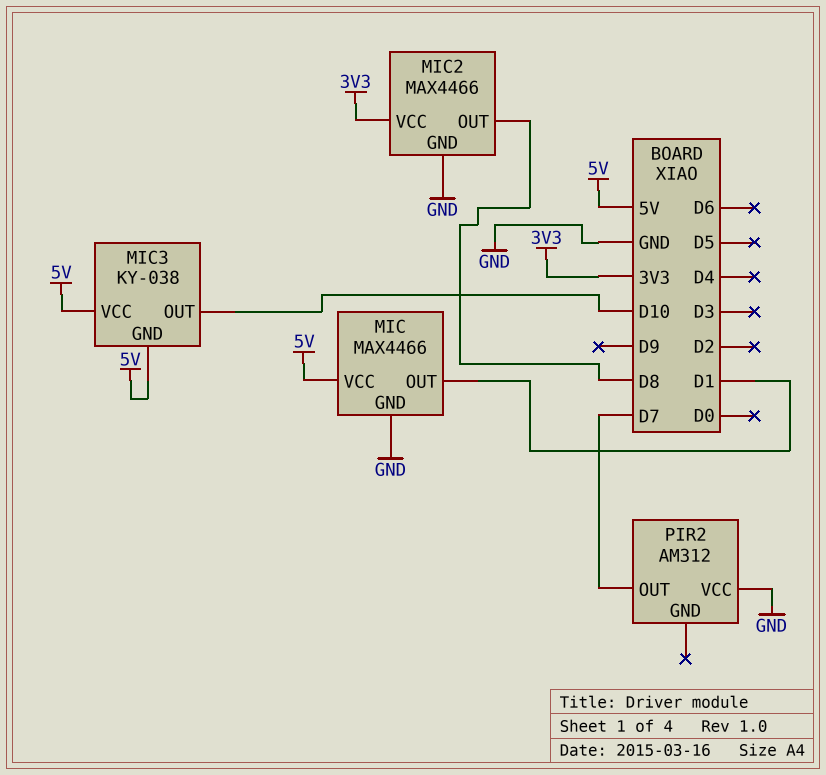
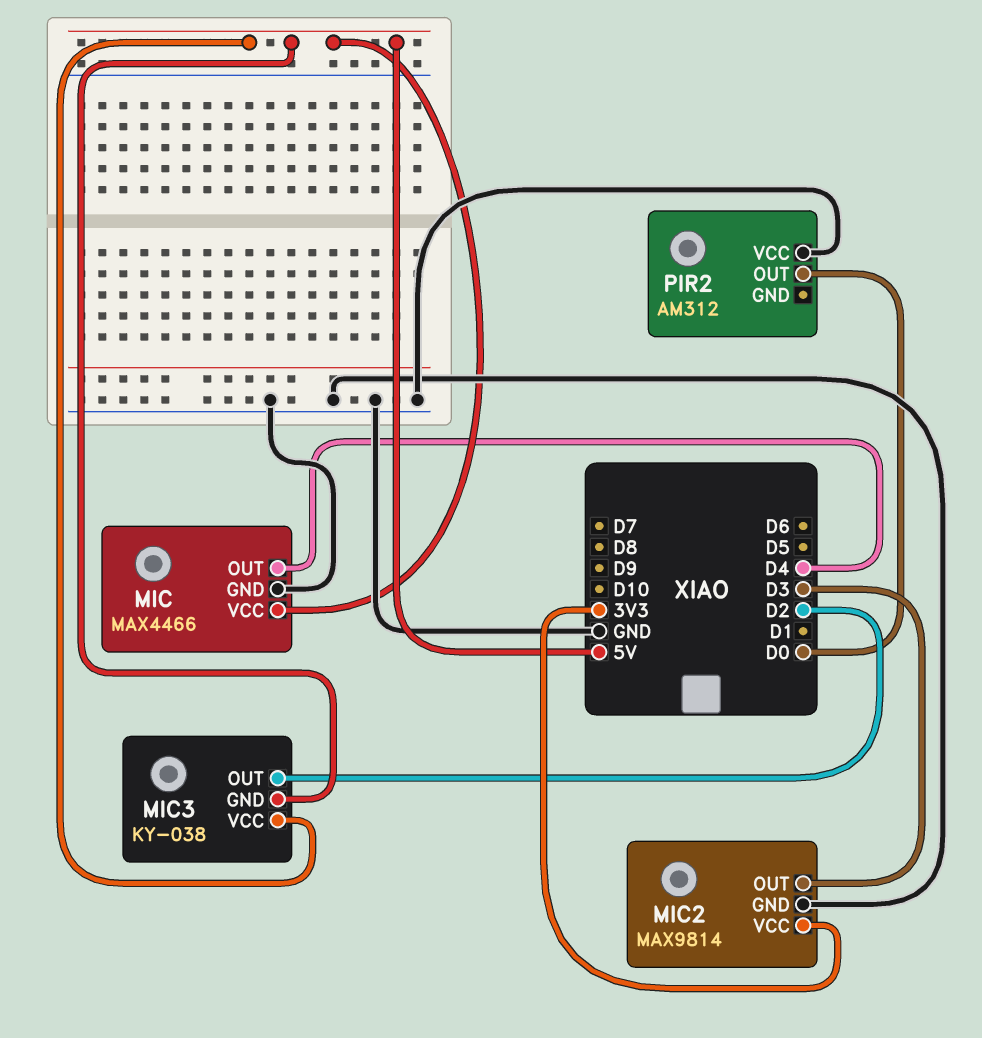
MIC pin OUT: D1 -> D4
MIC2: MAX4466 -> MAX9814
MIC2 pin OUT: D8 -> D3
MIC3 pin OUT: D10 -> D2
PIR2 pin OUT: D7 -> D0

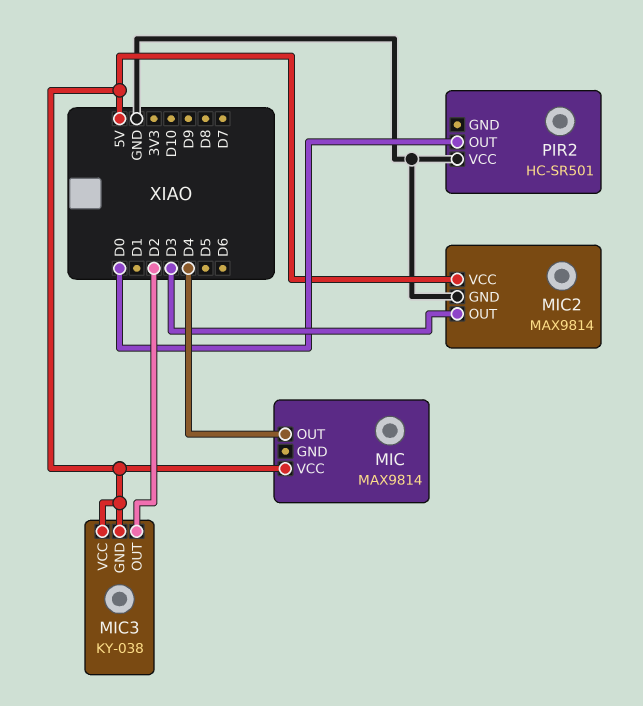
MIC: MAX4466 -> MAX9814
MIC pin GND: GND -> none
MIC2 pin VCC: 3V3 -> 5V
PIR2: AM312 -> HC-SR501

